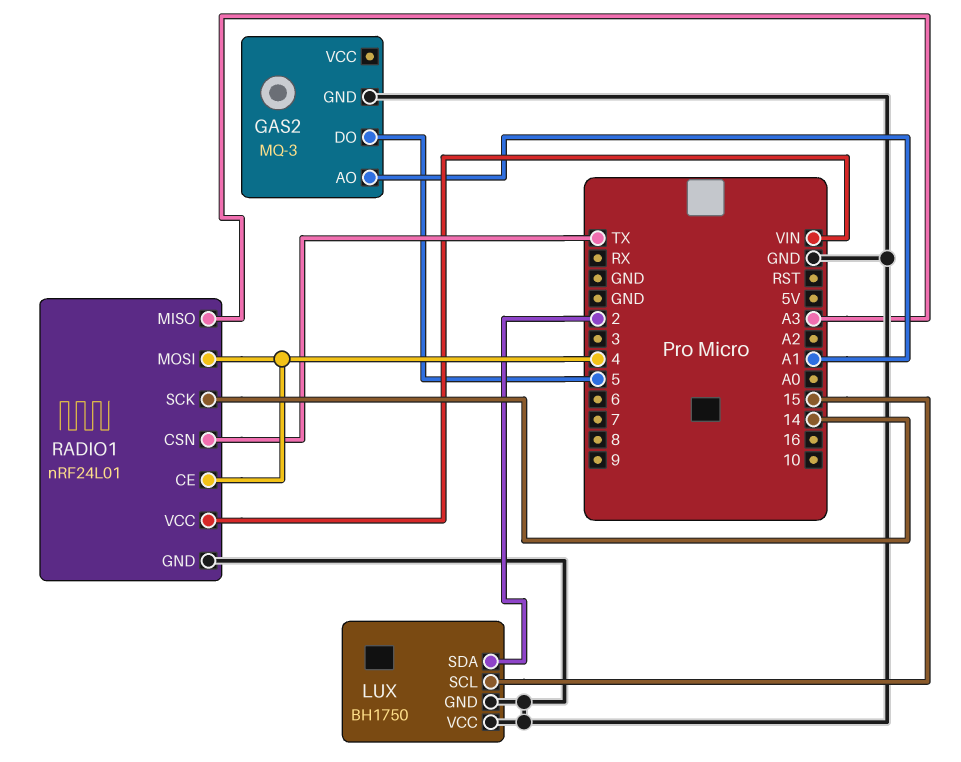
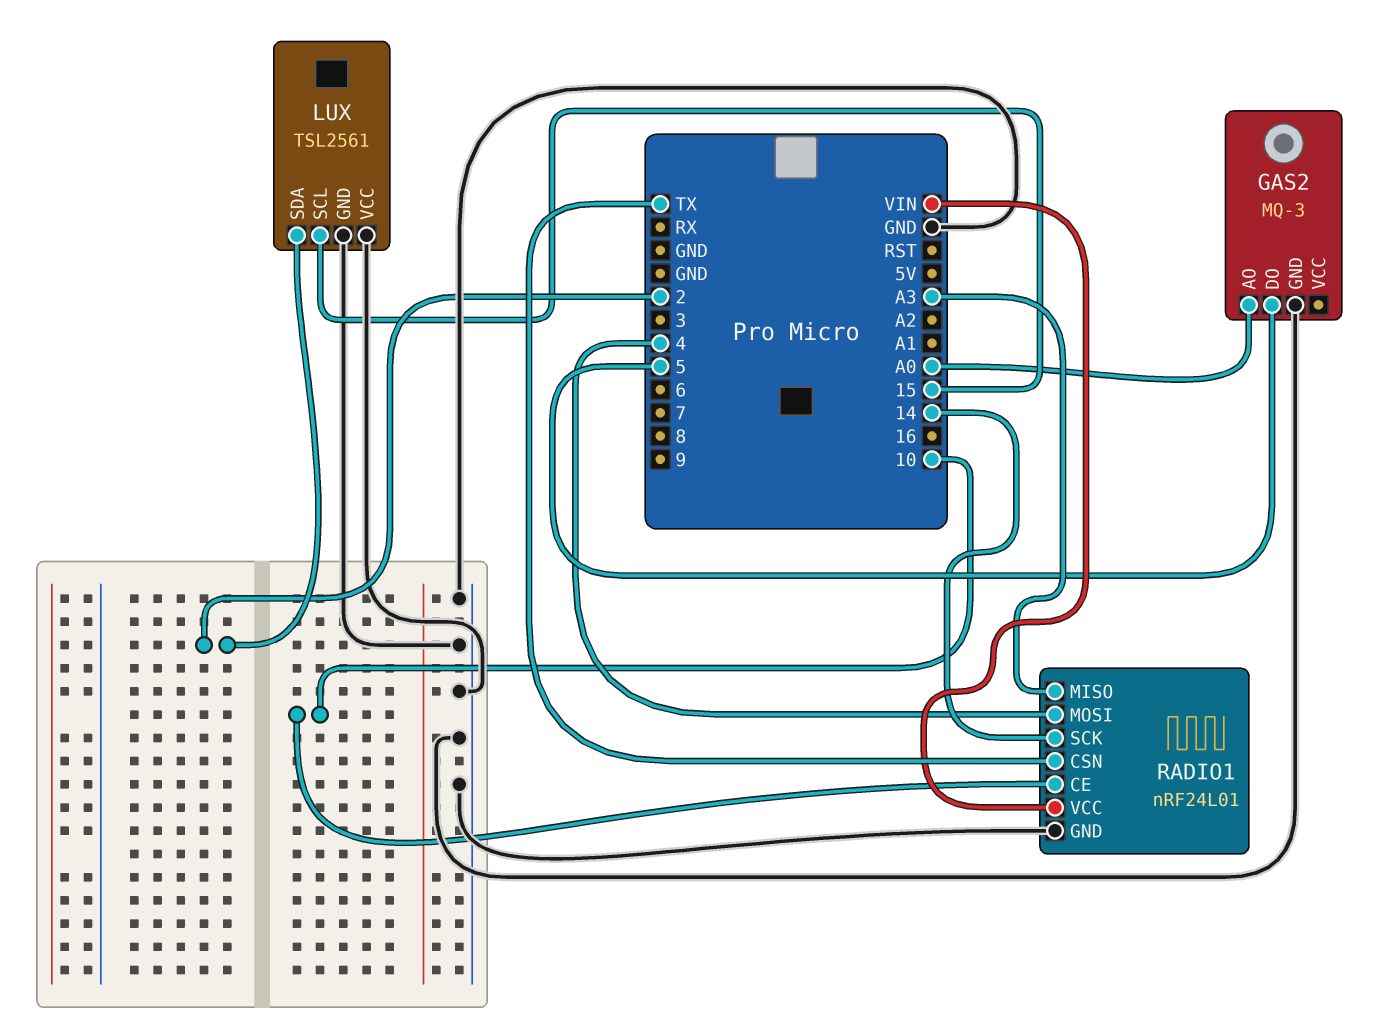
GAS2 pin AO: A1 -> A0
LUX: BH1750 -> TSL2561
RADIO1 pin CE: 4 -> 10

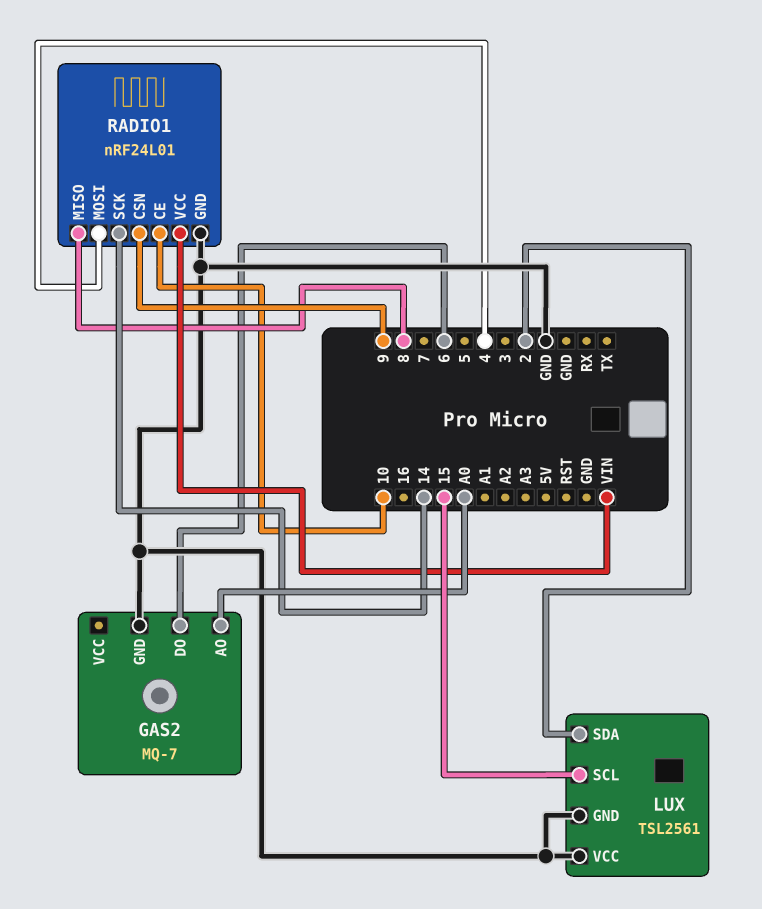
GAS2: MQ-3 -> MQ-7
GAS2 pin DO: 5 -> 6
RADIO1 pin CSN: TX -> 9
RADIO1 pin MISO: A3 -> 8

